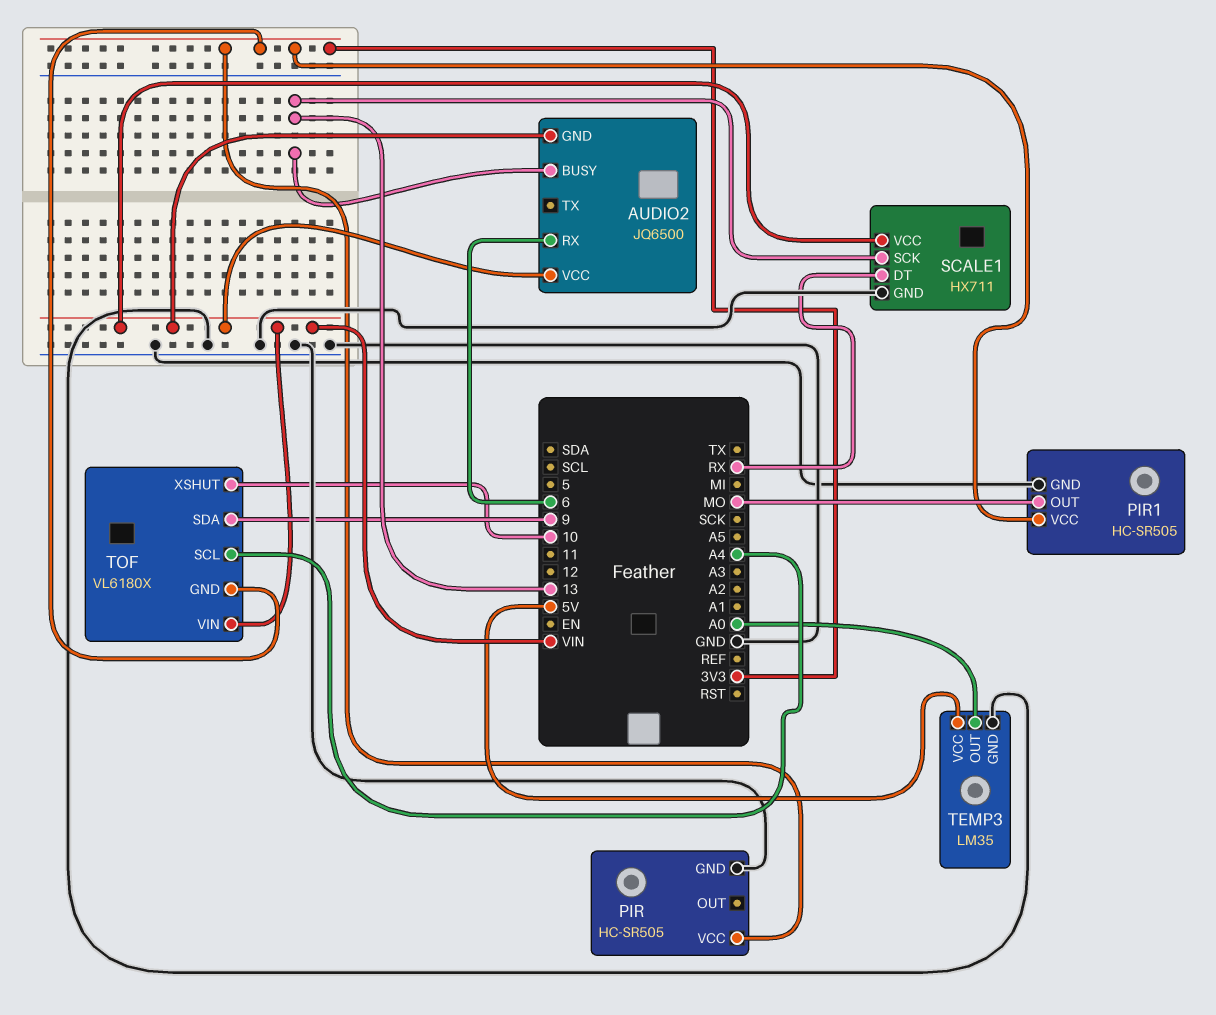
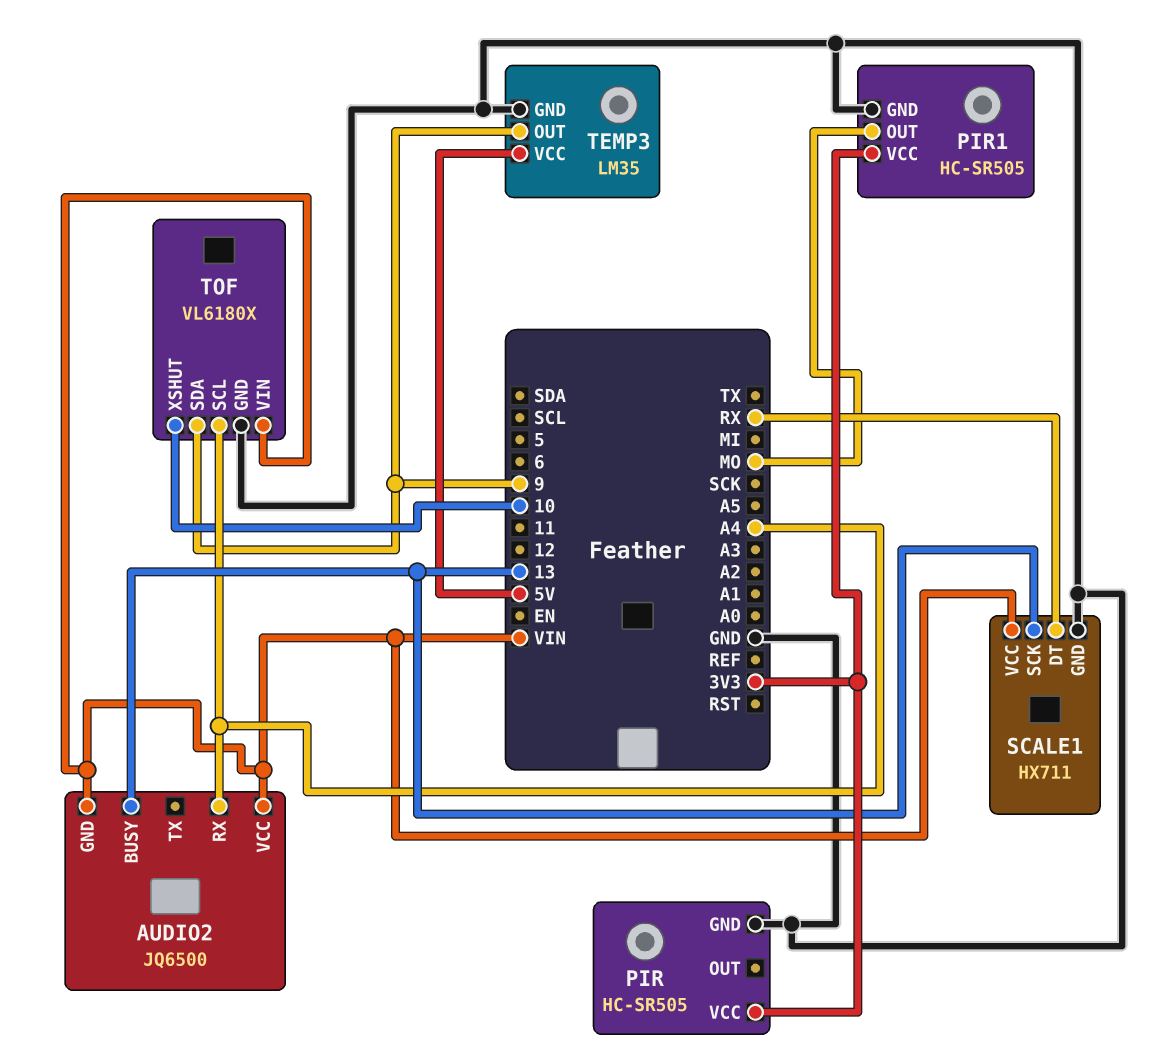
AUDIO2 pin RX: 6 -> A4
TEMP3 pin OUT: A0 -> 9
TOF pin GND: 3V3 -> GND

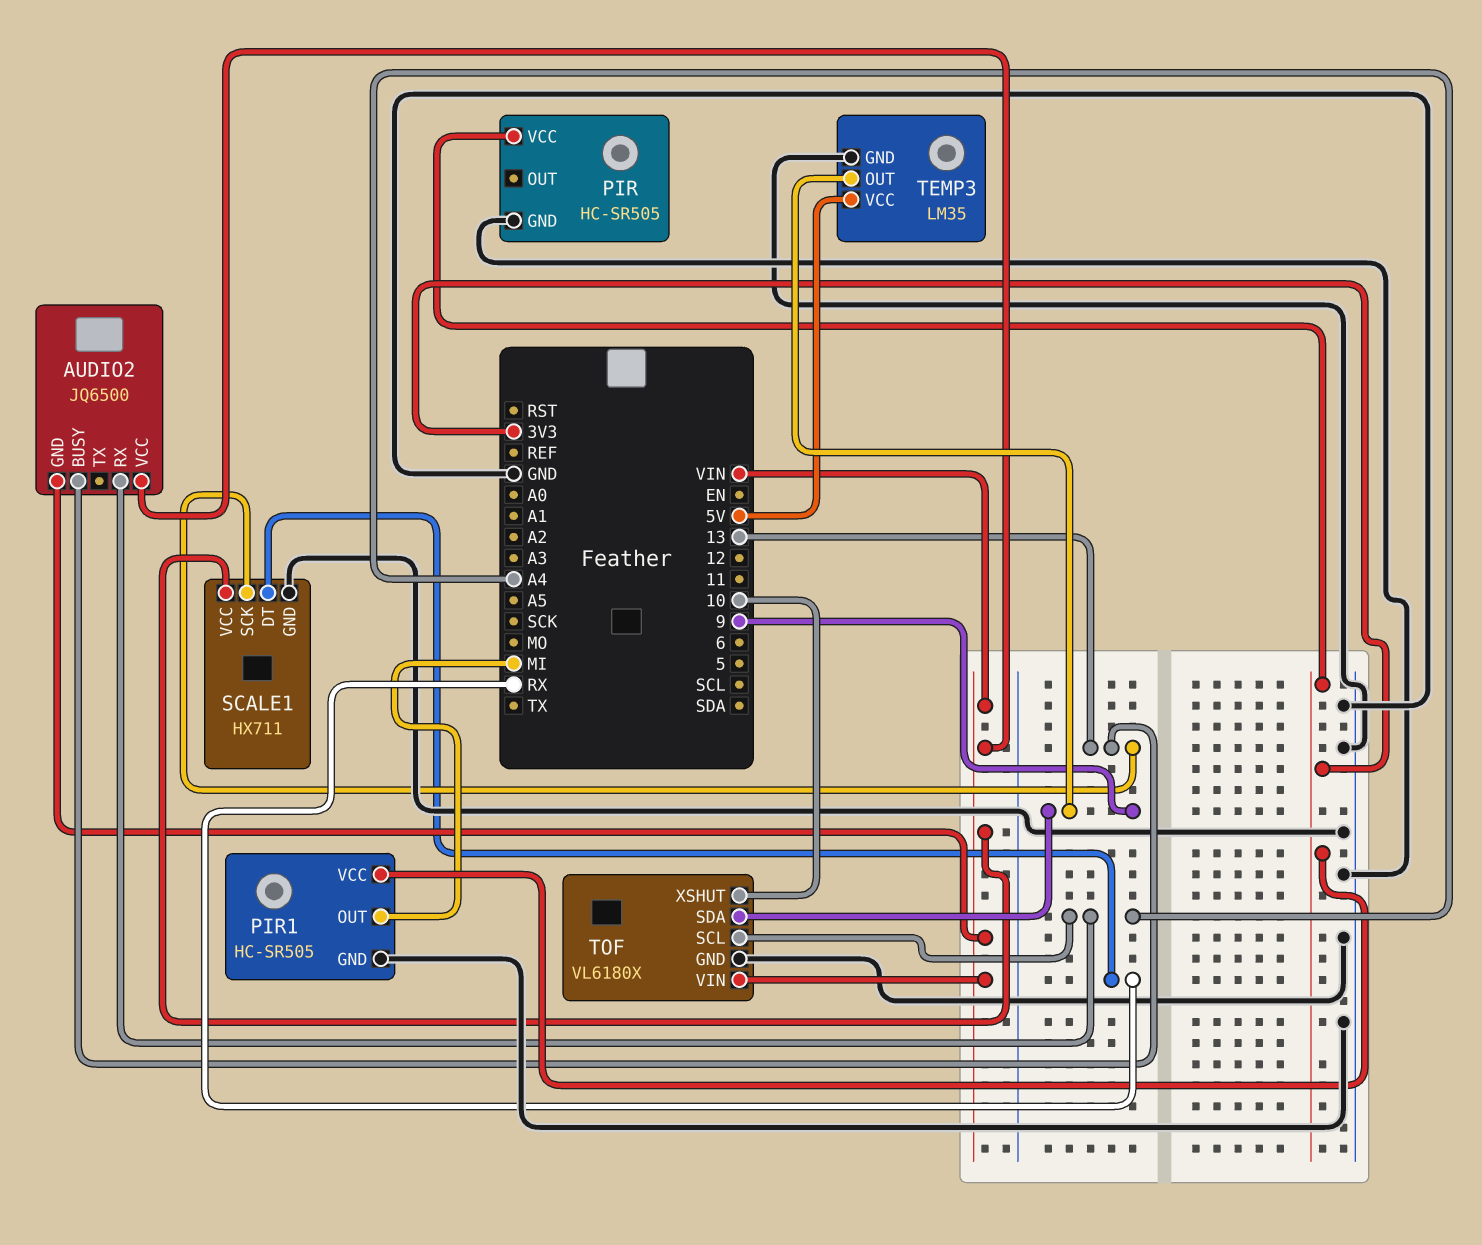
PIR1 pin OUT: MO -> MI

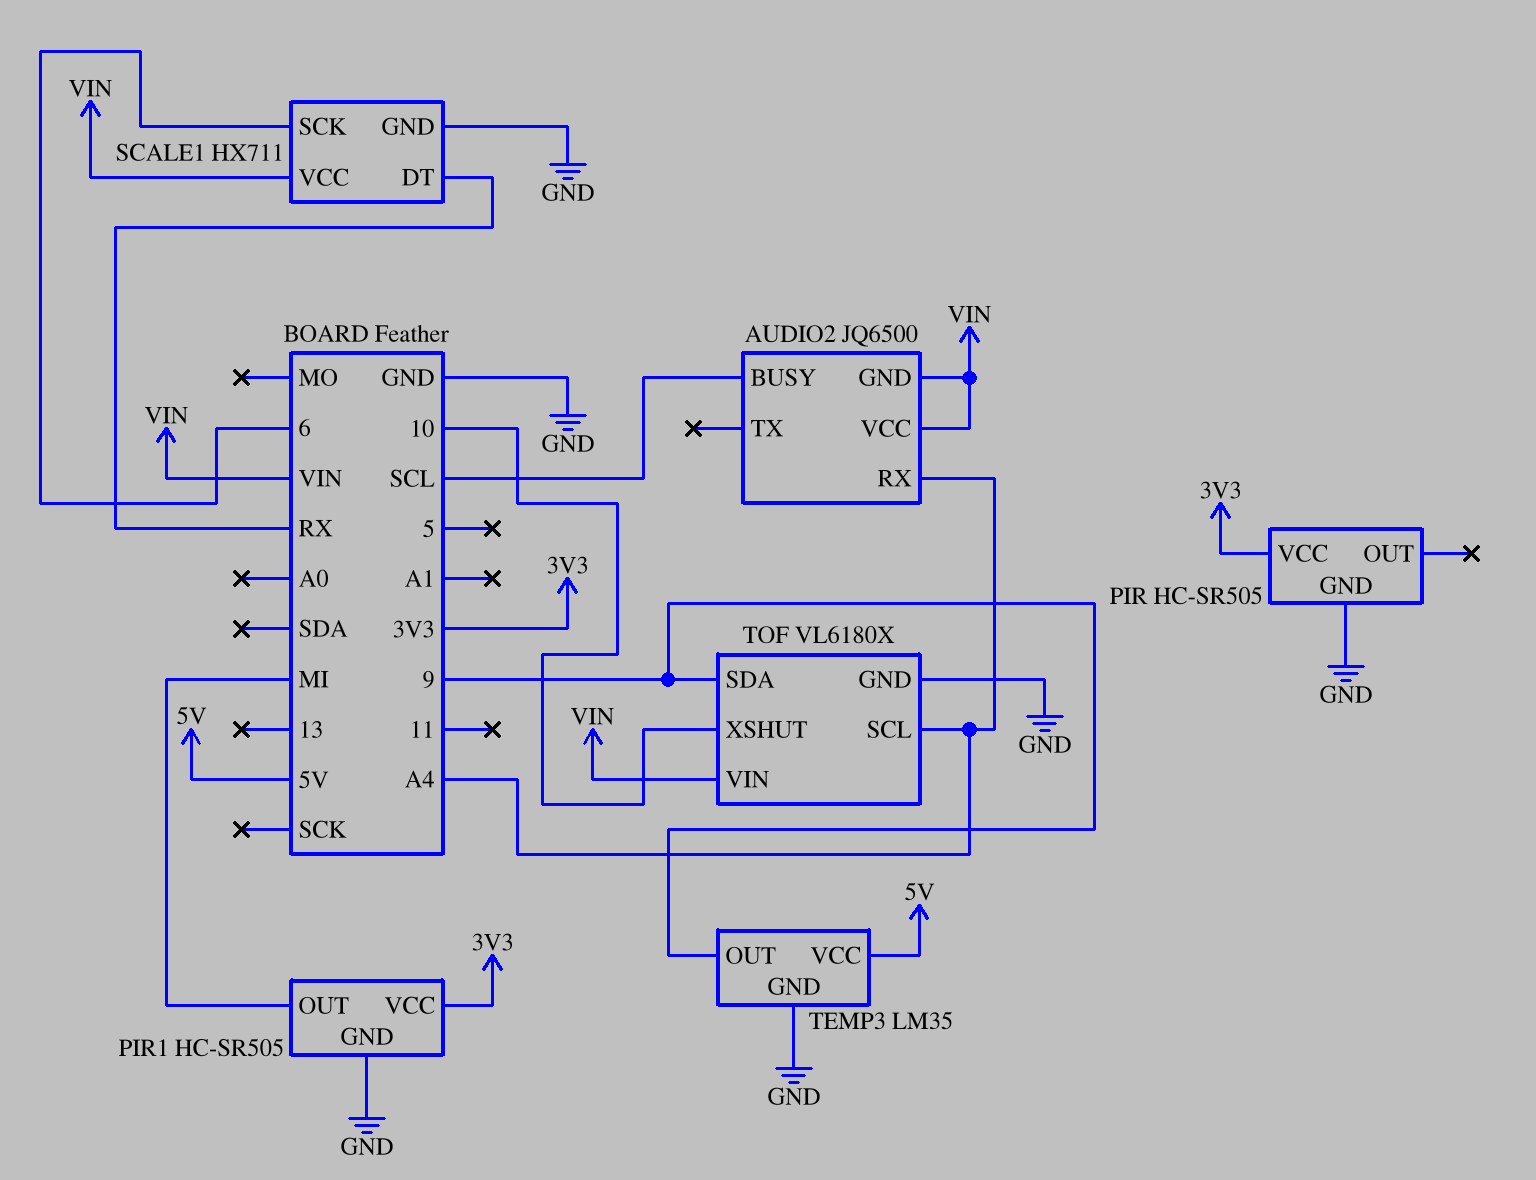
AUDIO2 pin BUSY: 13 -> SCL
SCALE1 pin SCK: 13 -> 6

